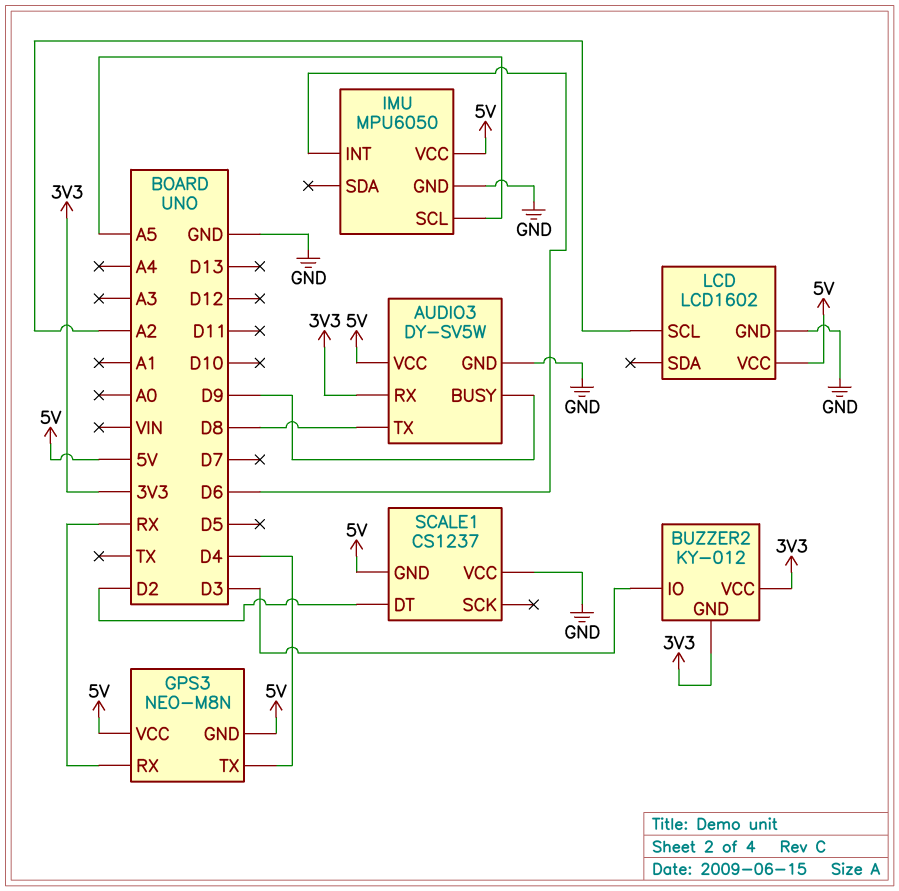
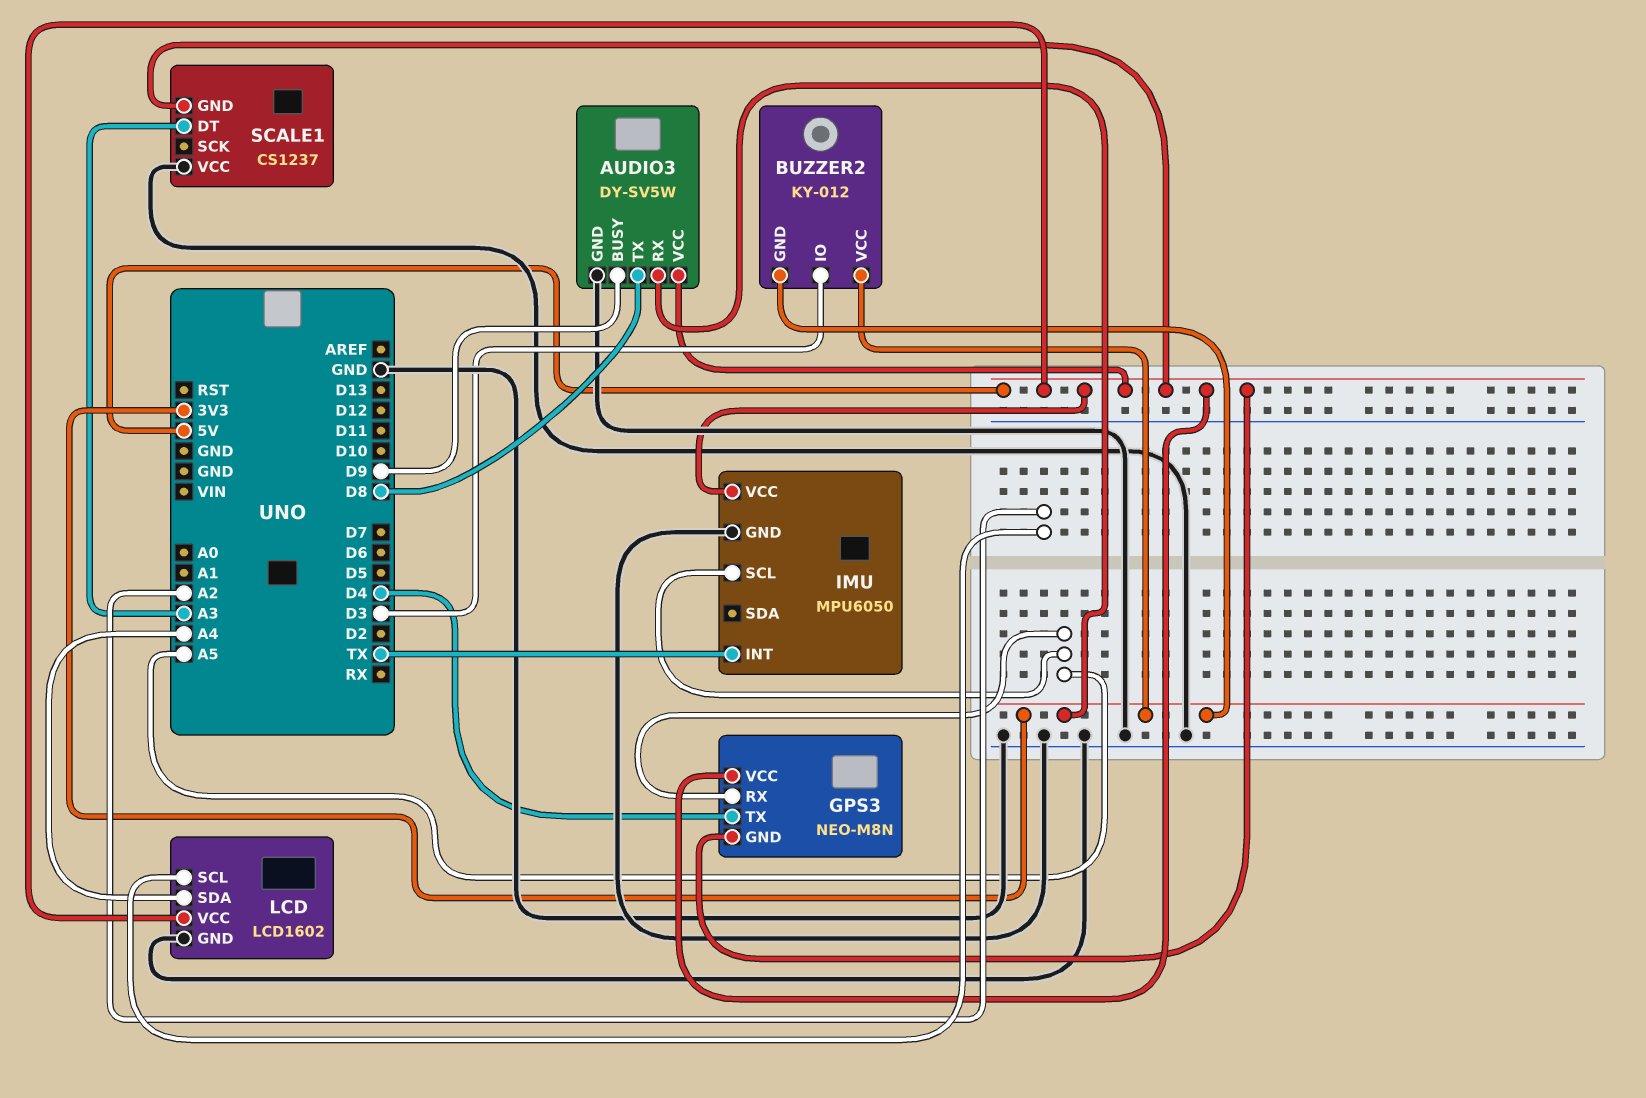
GPS3 pin RX: RX -> A5
IMU pin INT: D6 -> TX
LCD pin SDA: none -> A4
SCALE1 pin DT: D2 -> A3

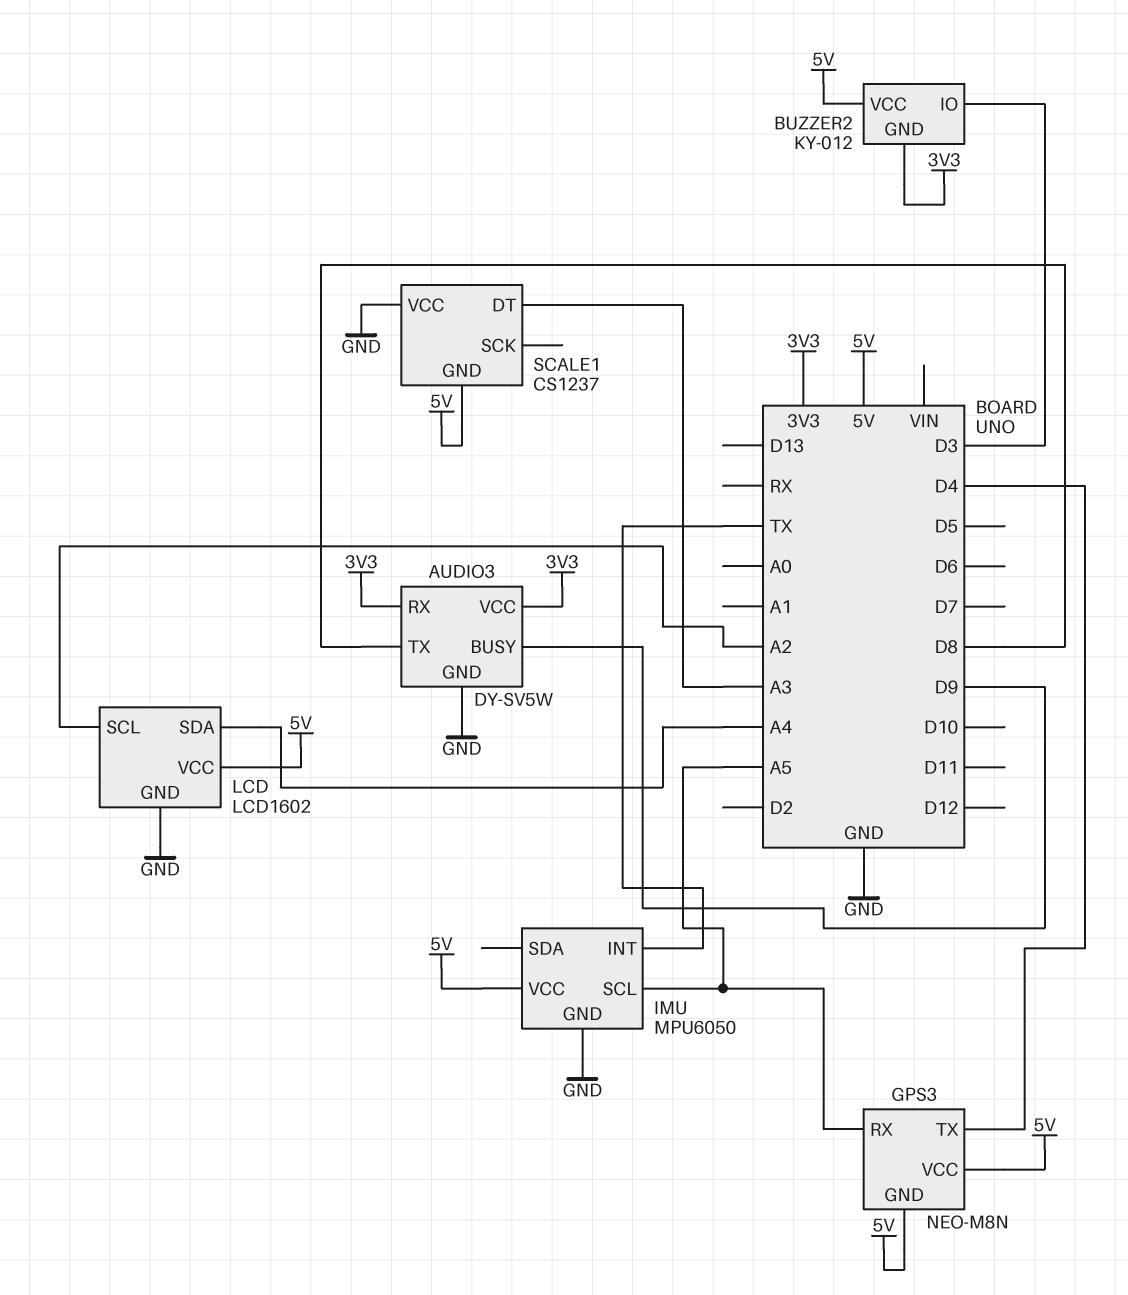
AUDIO3 pin VCC: 5V -> 3V3
BUZZER2 pin VCC: 3V3 -> 5V

